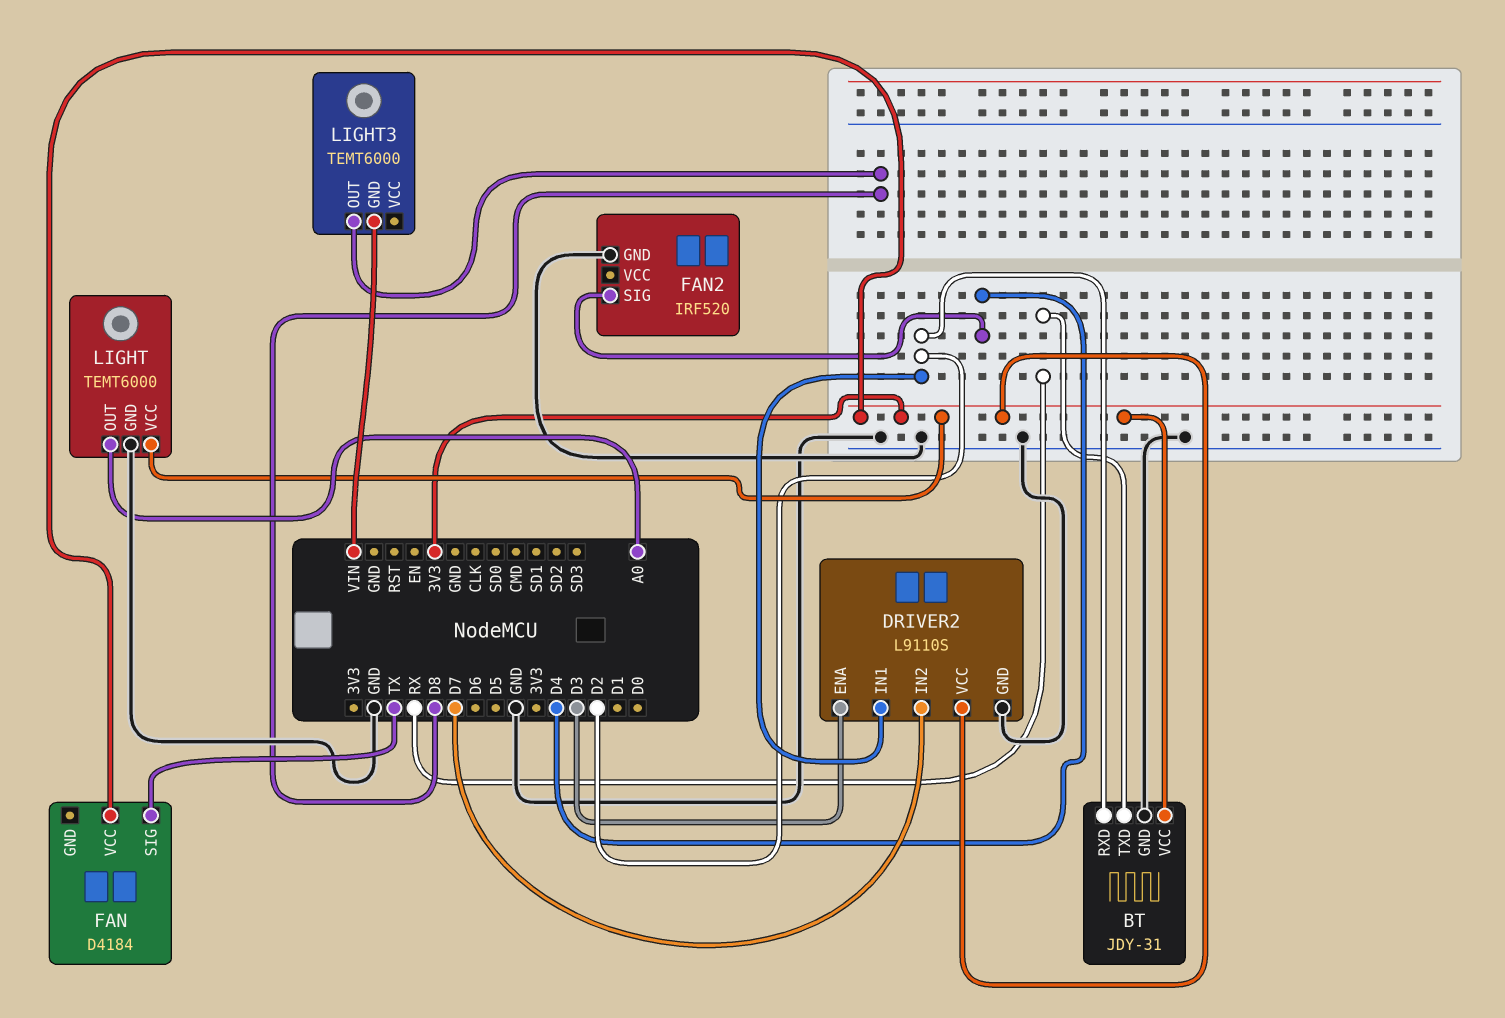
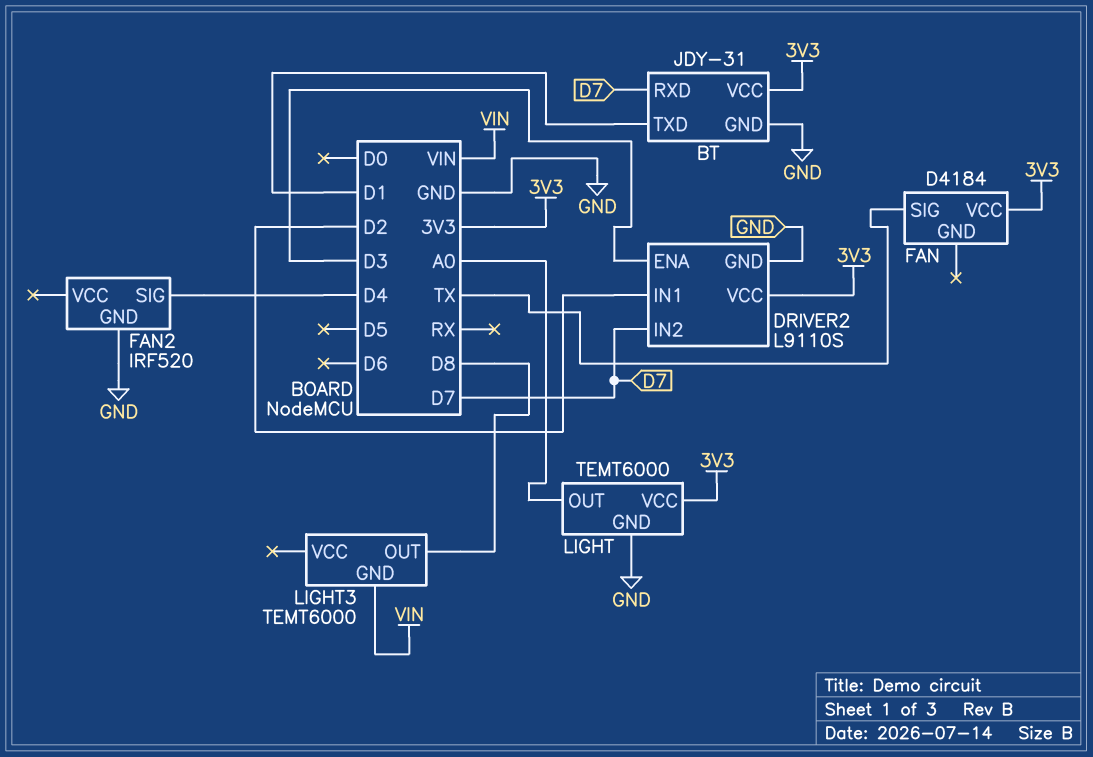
BT pin RXD: D2 -> D7
BT pin TXD: RX -> D1

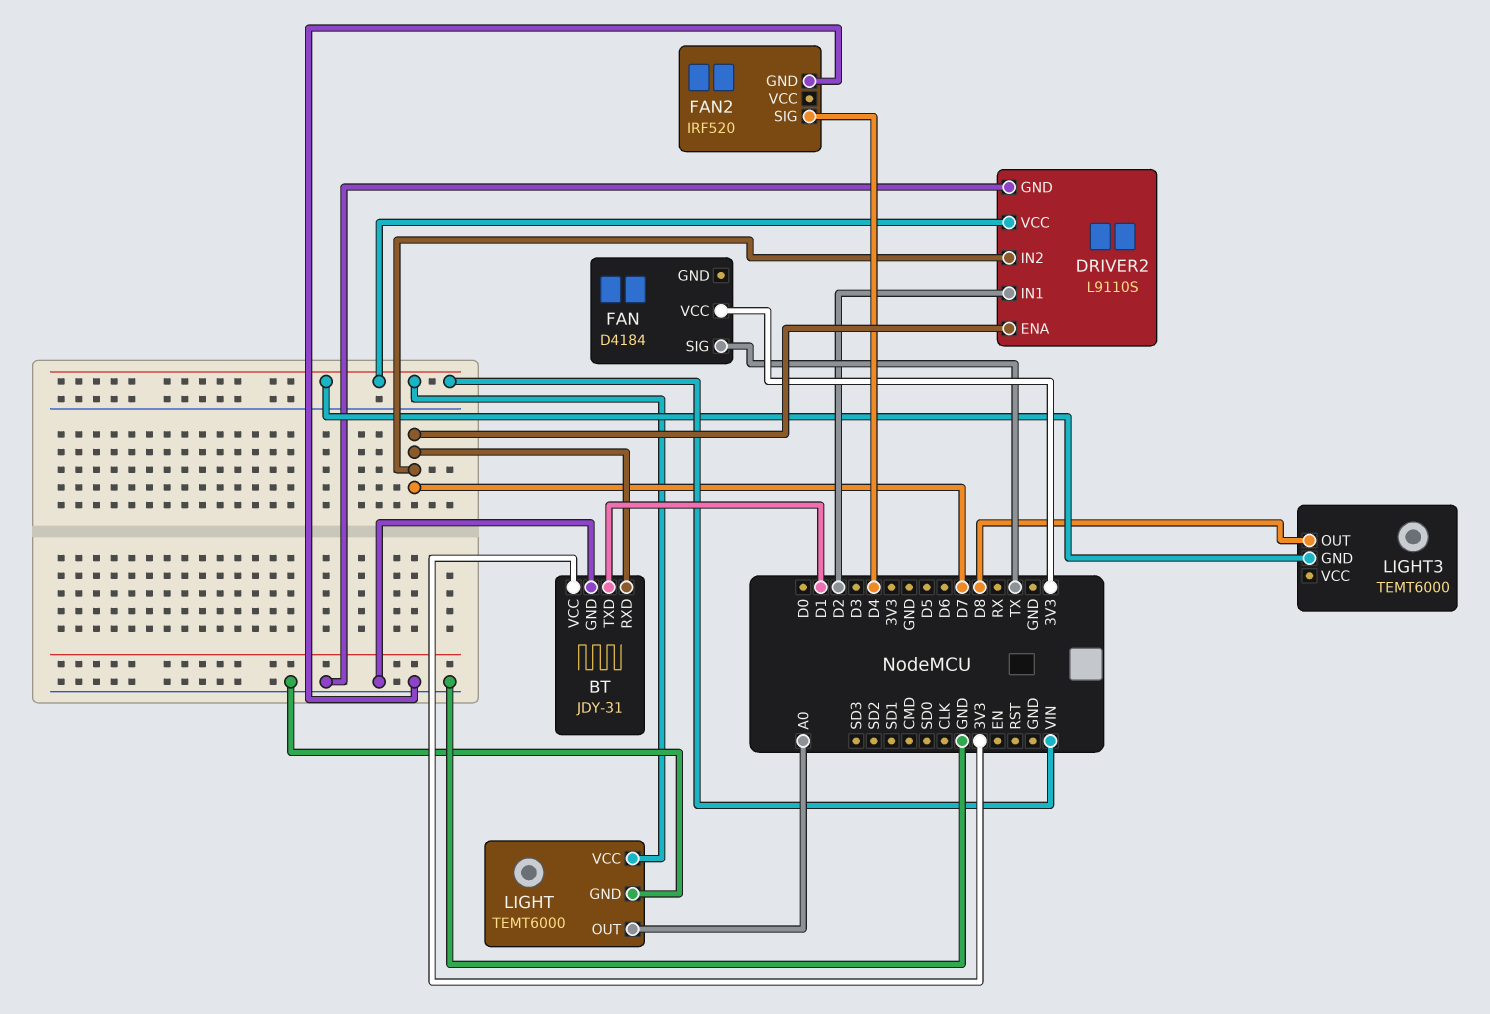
DRIVER2 pin ENA: D3 -> D7
DRIVER2 pin VCC: 3V3 -> VIN
LIGHT pin VCC: 3V3 -> VIN

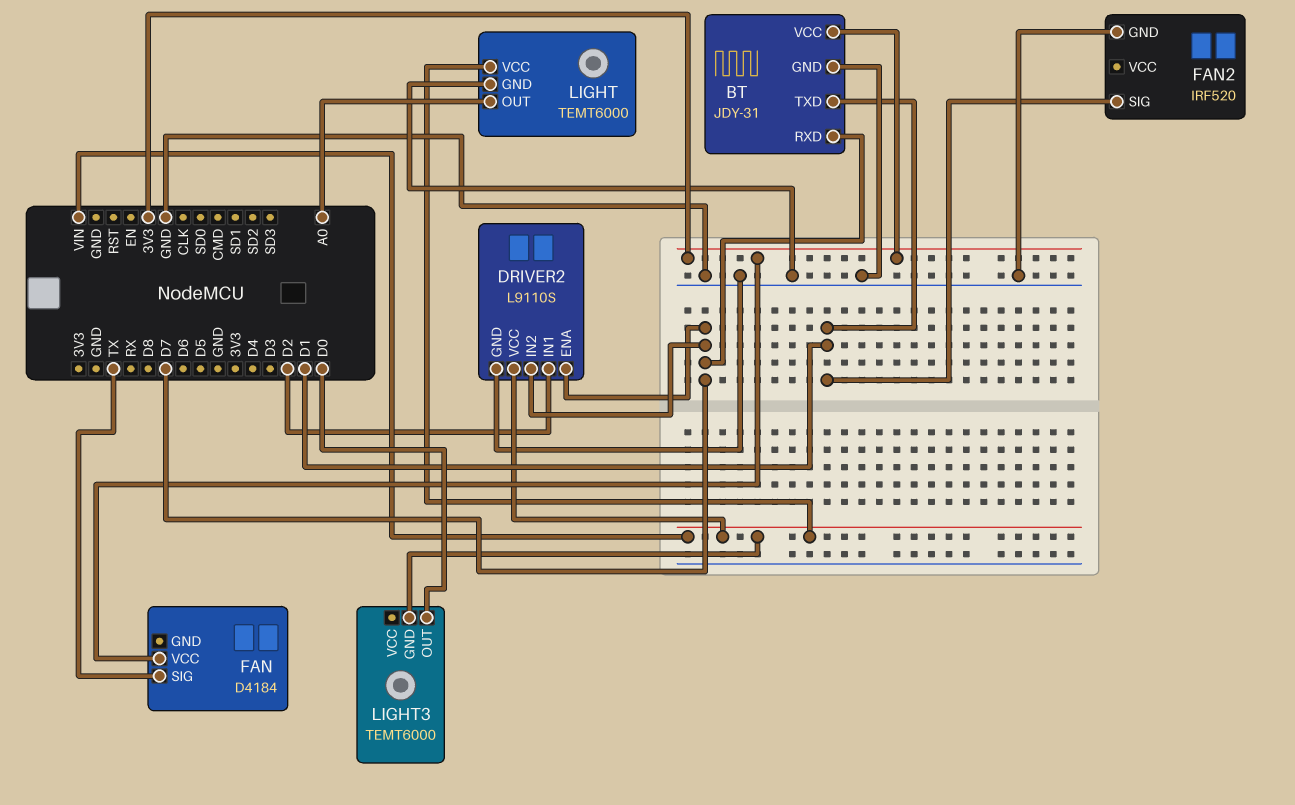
FAN2 pin SIG: D4 -> D1
LIGHT3 pin OUT: D8 -> D0

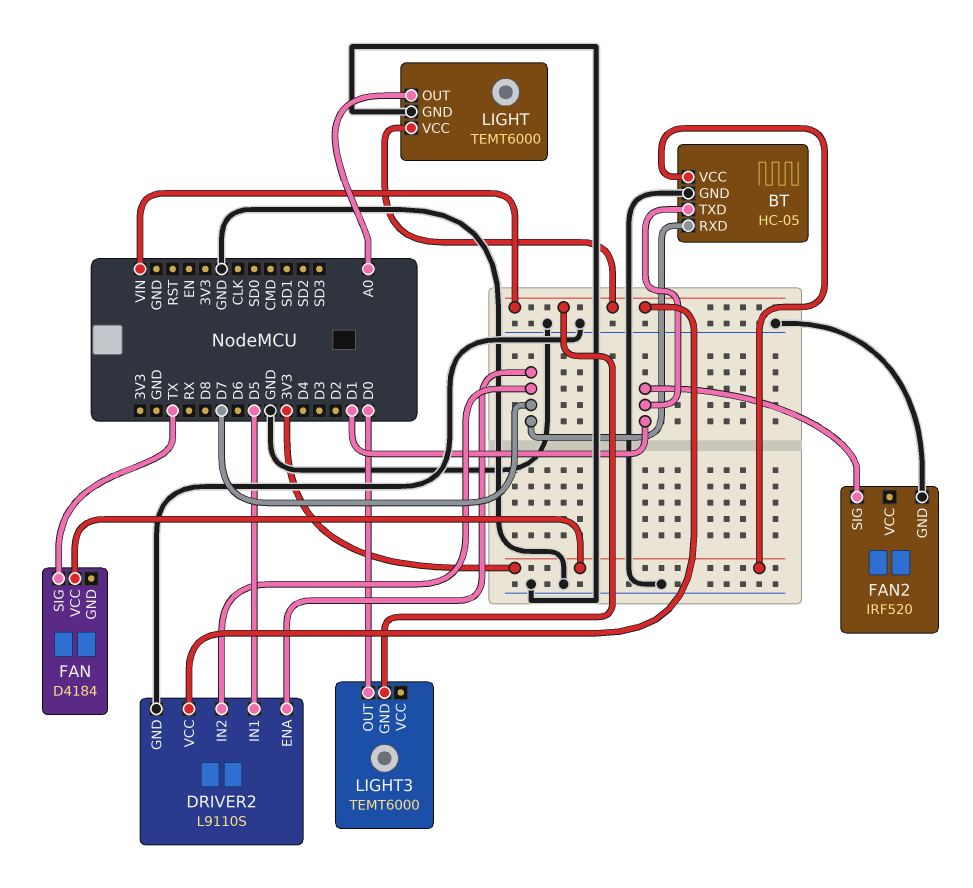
BT: JDY-31 -> HC-05
DRIVER2 pin IN1: D2 -> D5

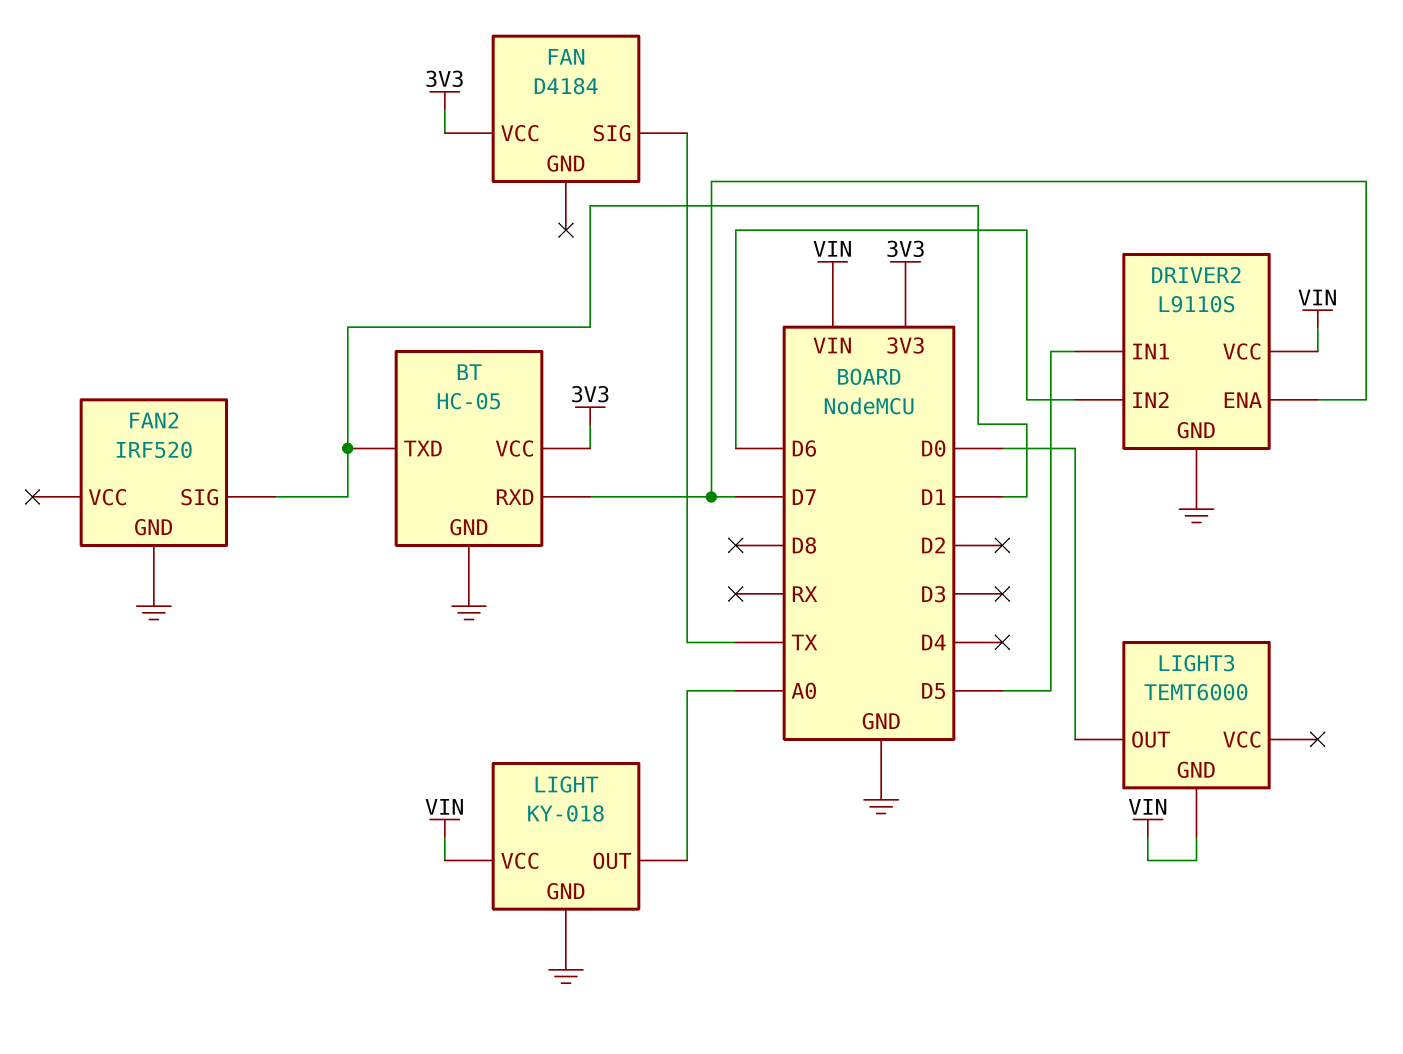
DRIVER2 pin IN2: D7 -> D6
LIGHT: TEMT6000 -> KY-018

